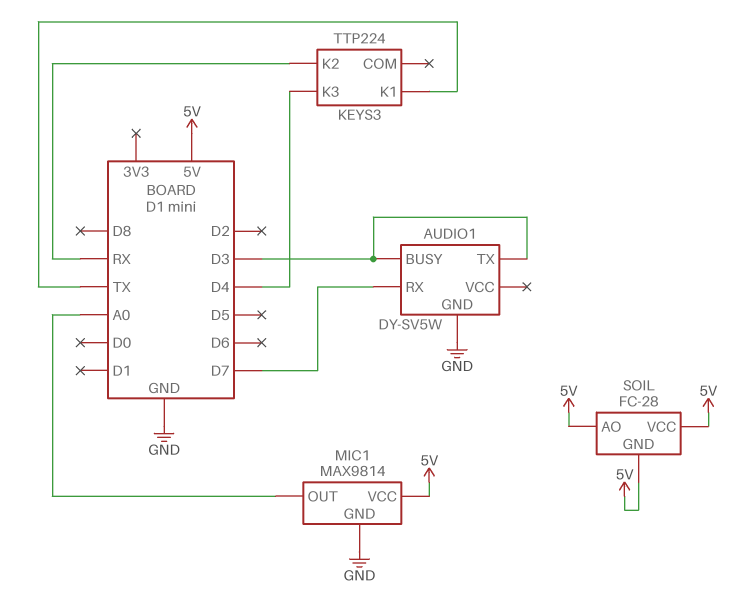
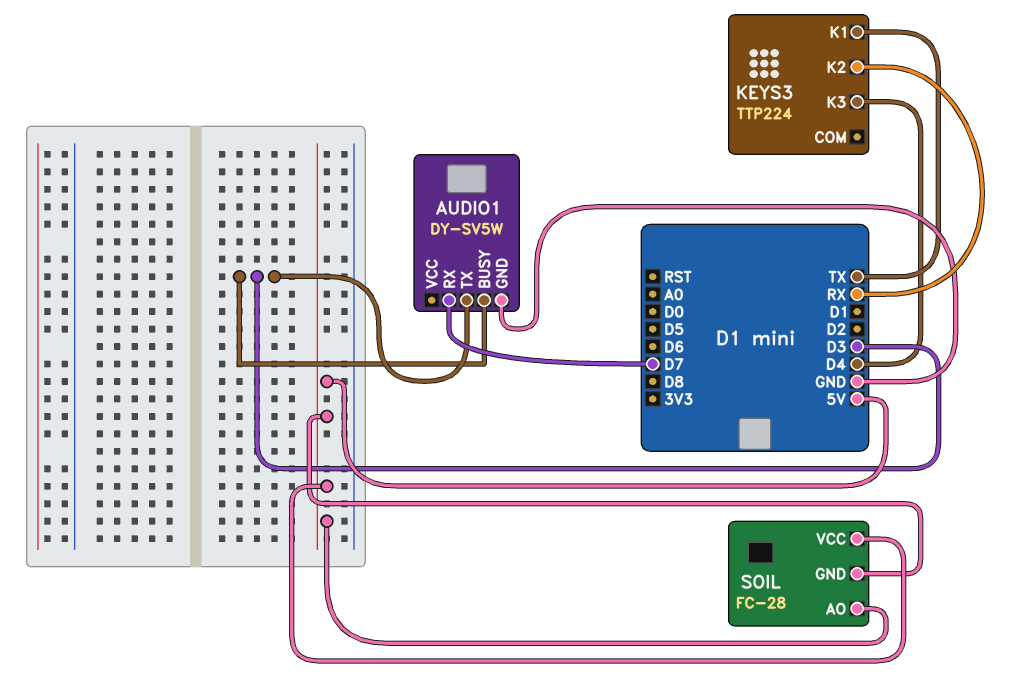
MIC1: MAX9814 -> none
MIC1 pin GND: GND -> none
MIC1 pin OUT: A0 -> none
MIC1 pin VCC: 5V -> none

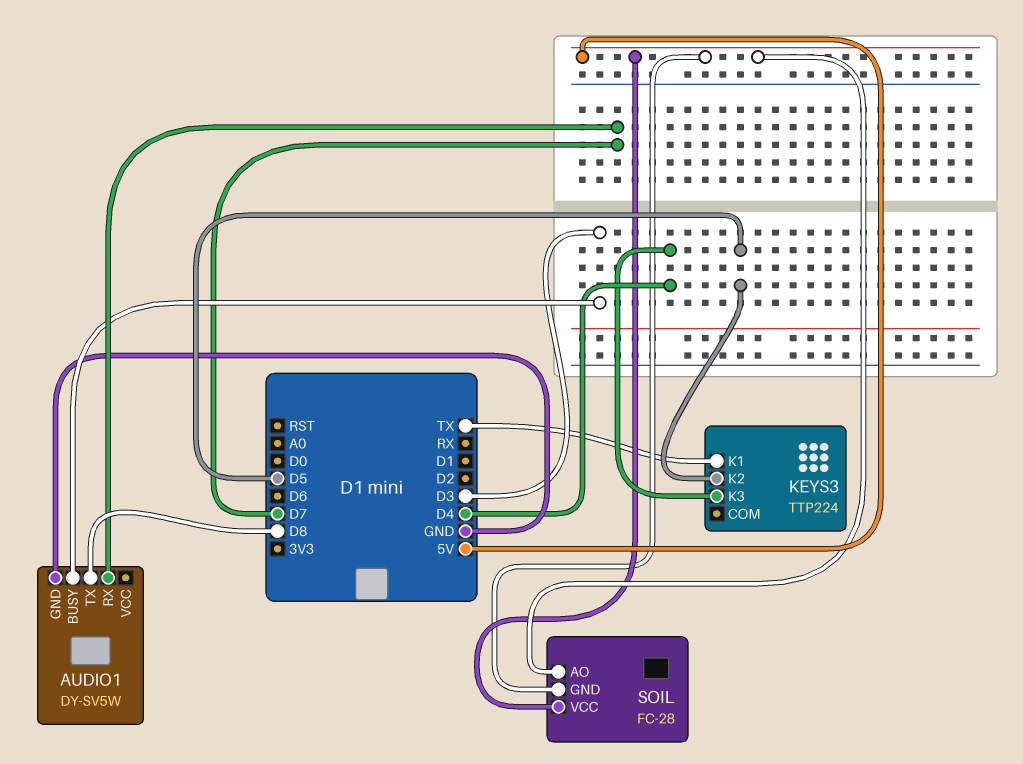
AUDIO1 pin TX: D3 -> D8
KEYS3 pin K2: RX -> D5

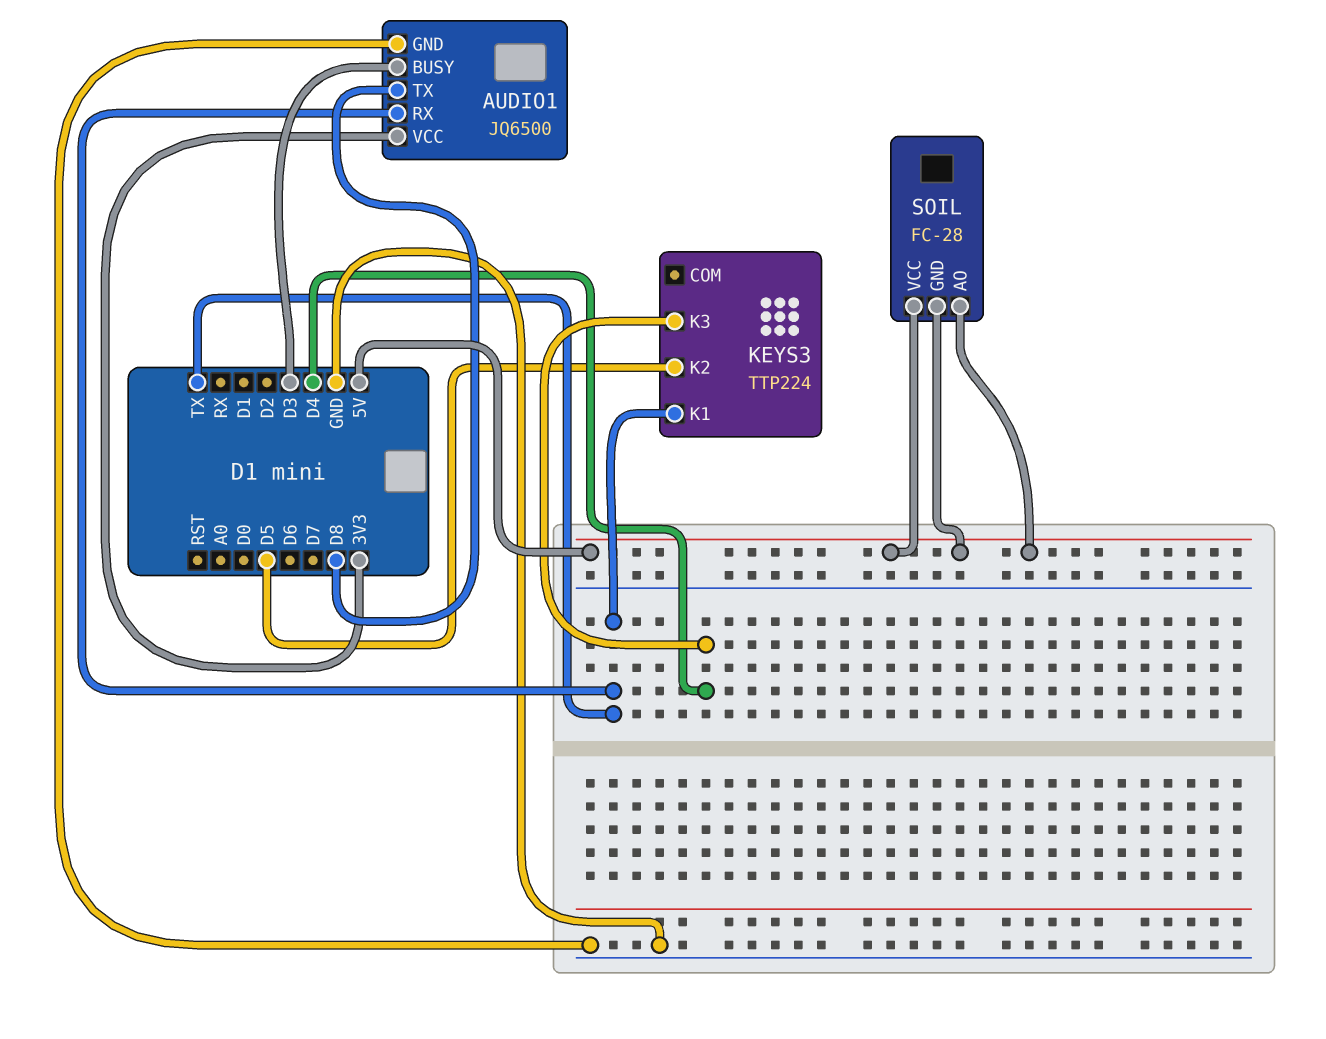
AUDIO1: DY-SV5W -> JQ6500
AUDIO1 pin RX: D7 -> TX
AUDIO1 pin VCC: none -> 3V3

